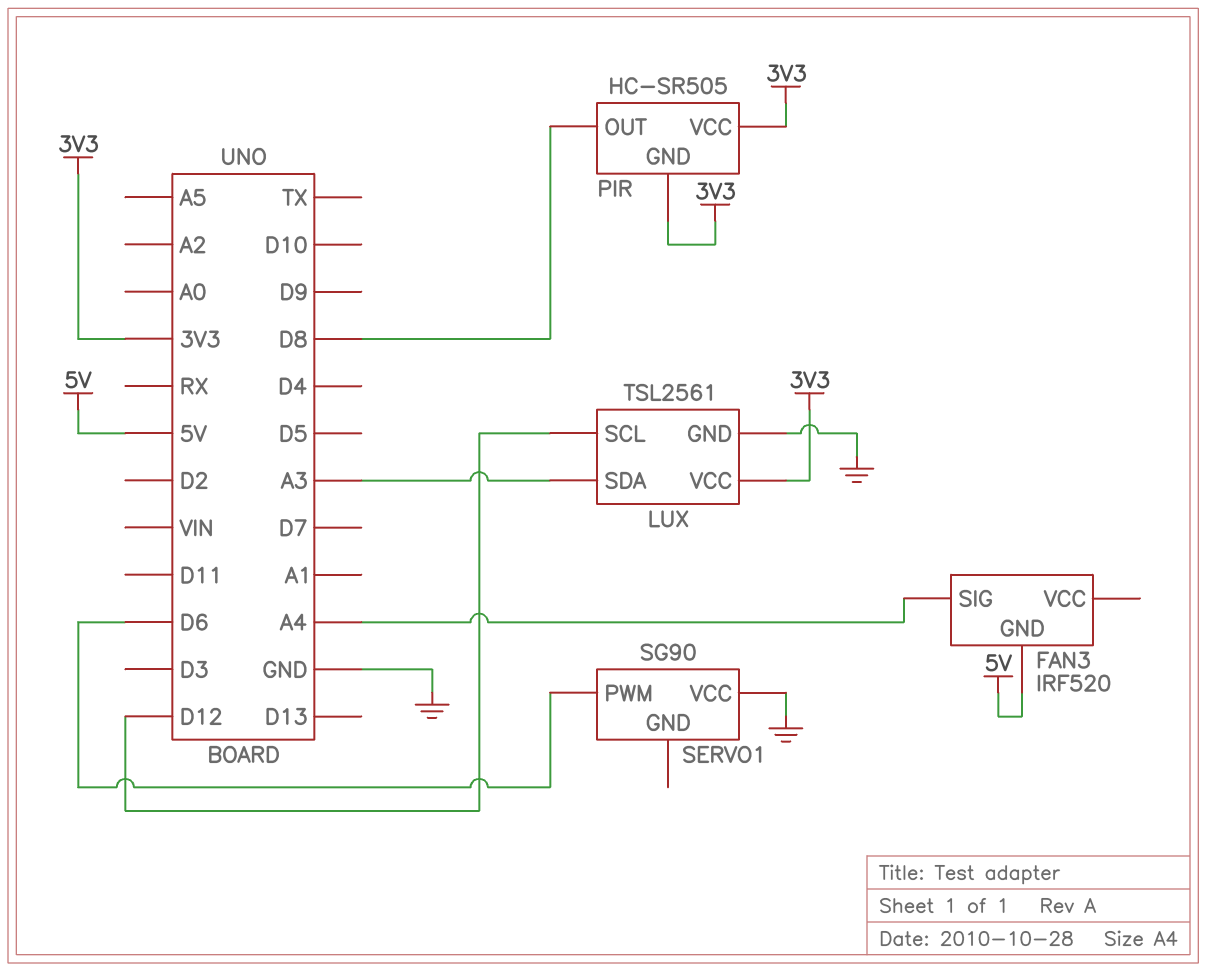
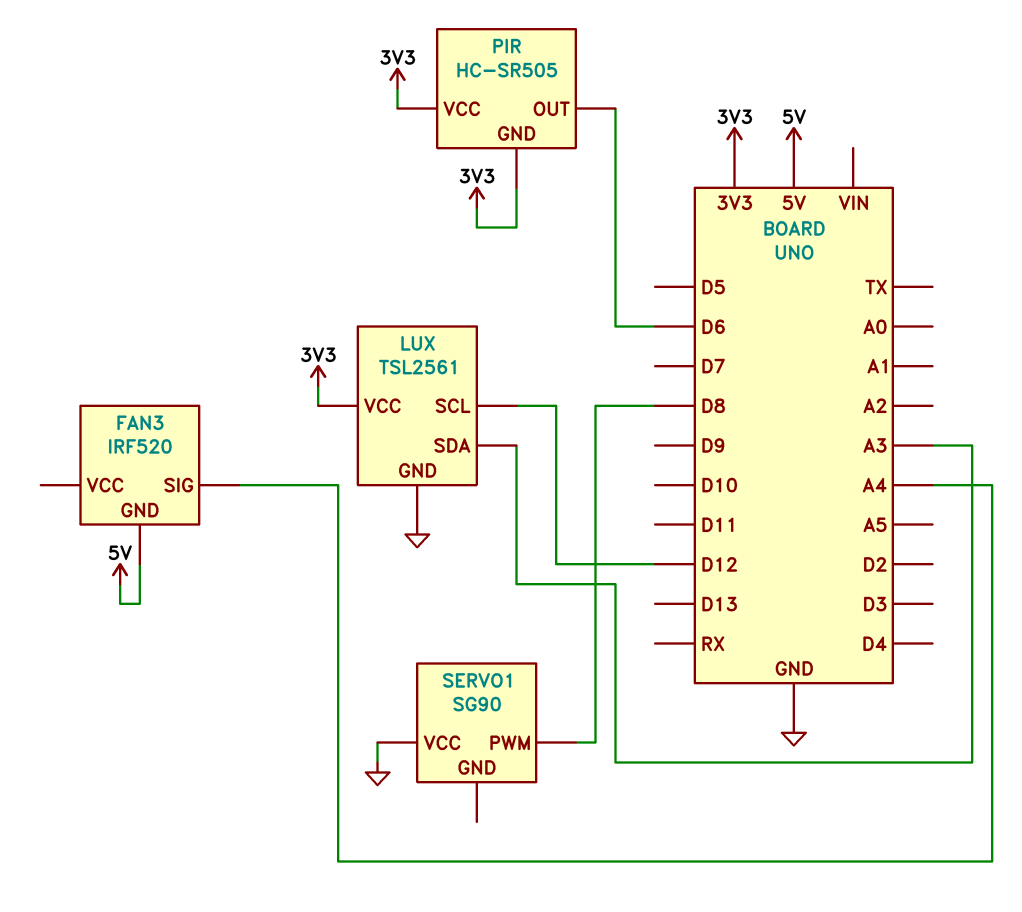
PIR pin OUT: D8 -> D6
SERVO1 pin PWM: D6 -> D8

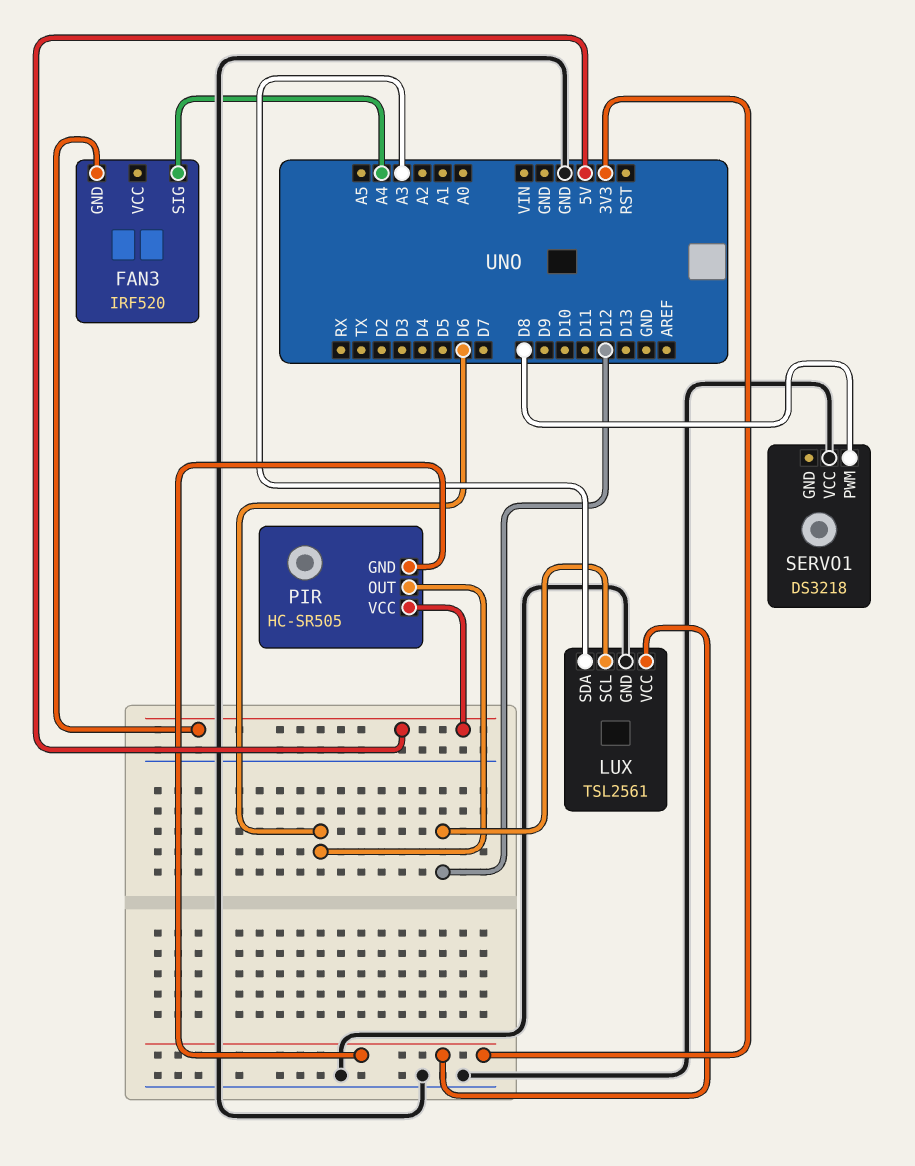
PIR pin VCC: 3V3 -> 5V
SERVO1: SG90 -> DS3218

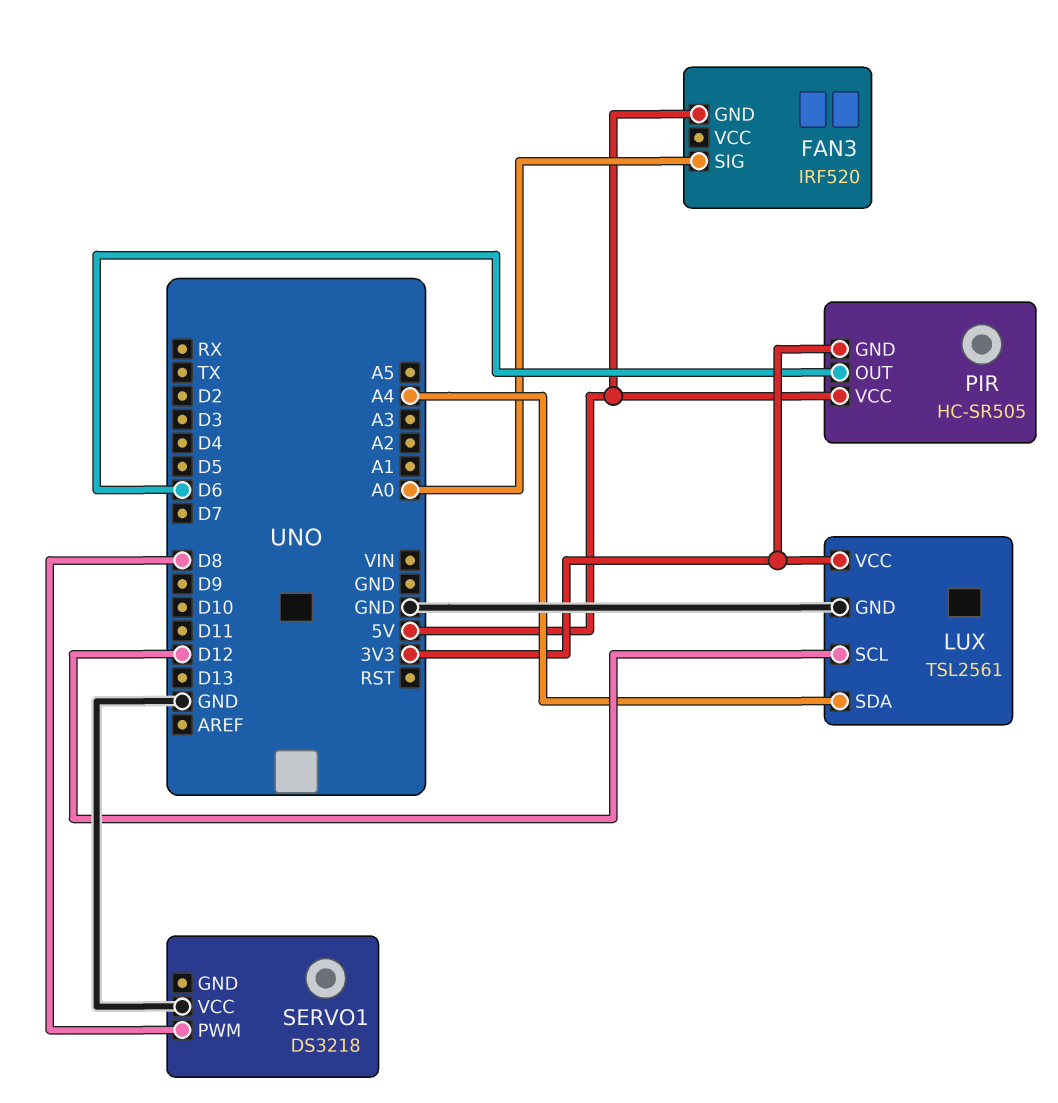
FAN3 pin SIG: A4 -> A0
LUX pin SDA: A3 -> A4

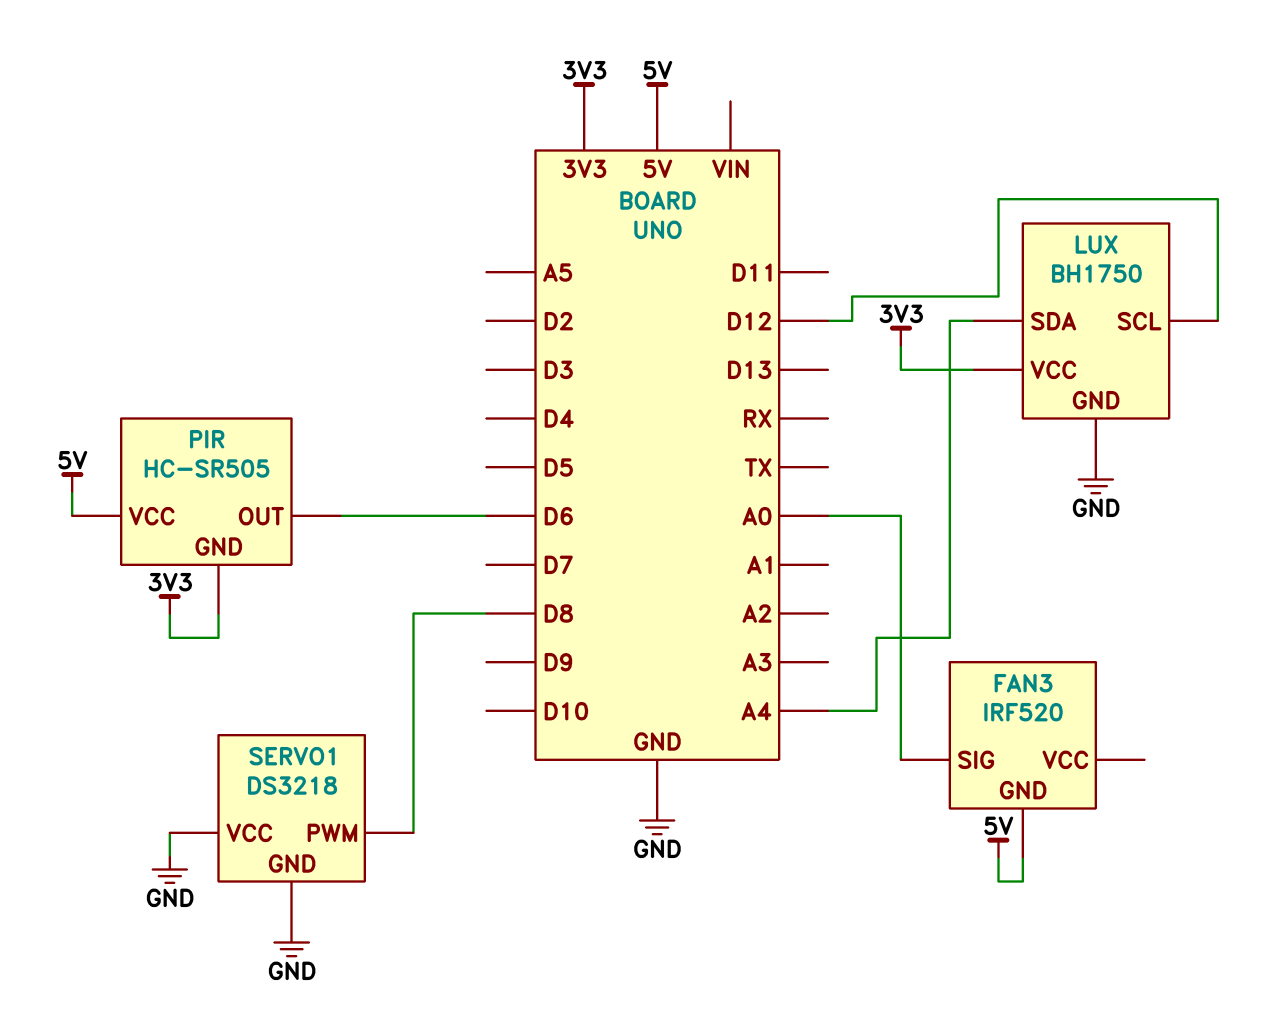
LUX: TSL2561 -> BH1750
SERVO1 pin GND: none -> GND

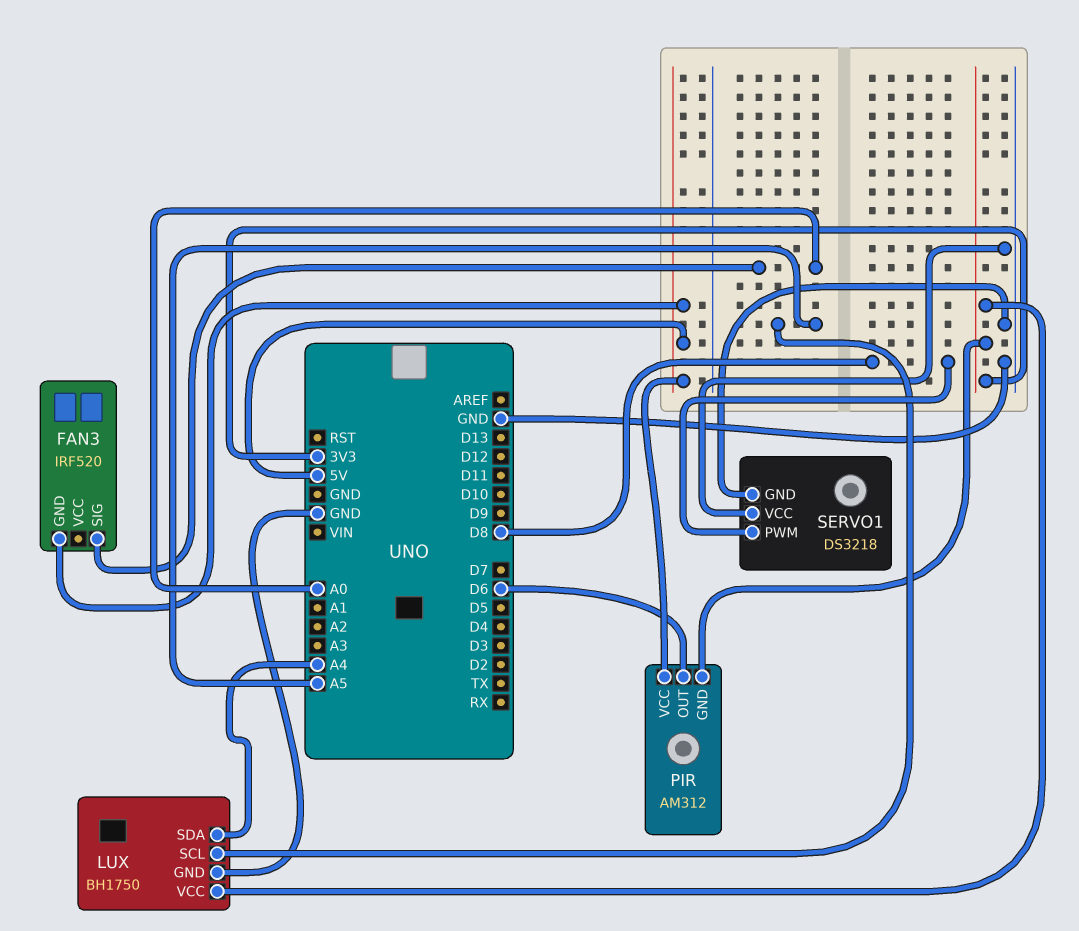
LUX pin SCL: D12 -> A5
PIR: HC-SR505 -> AM312

